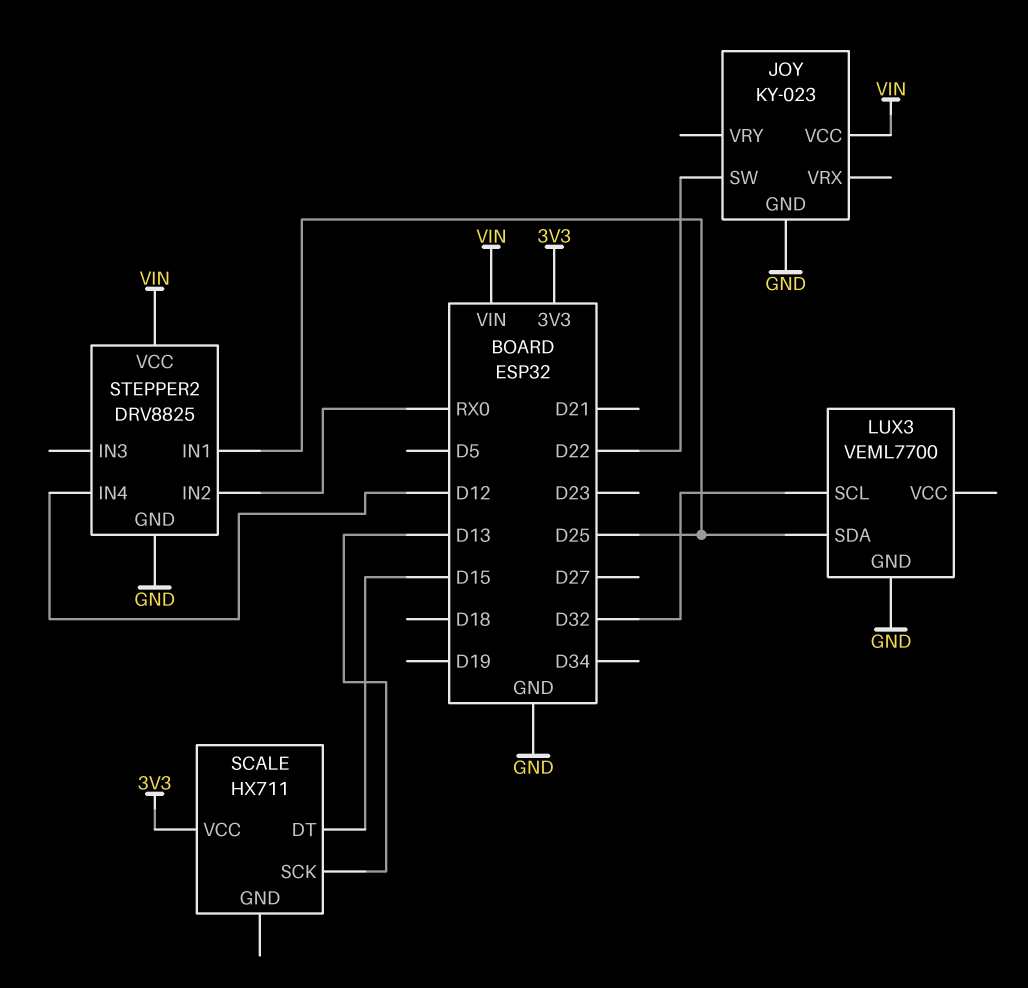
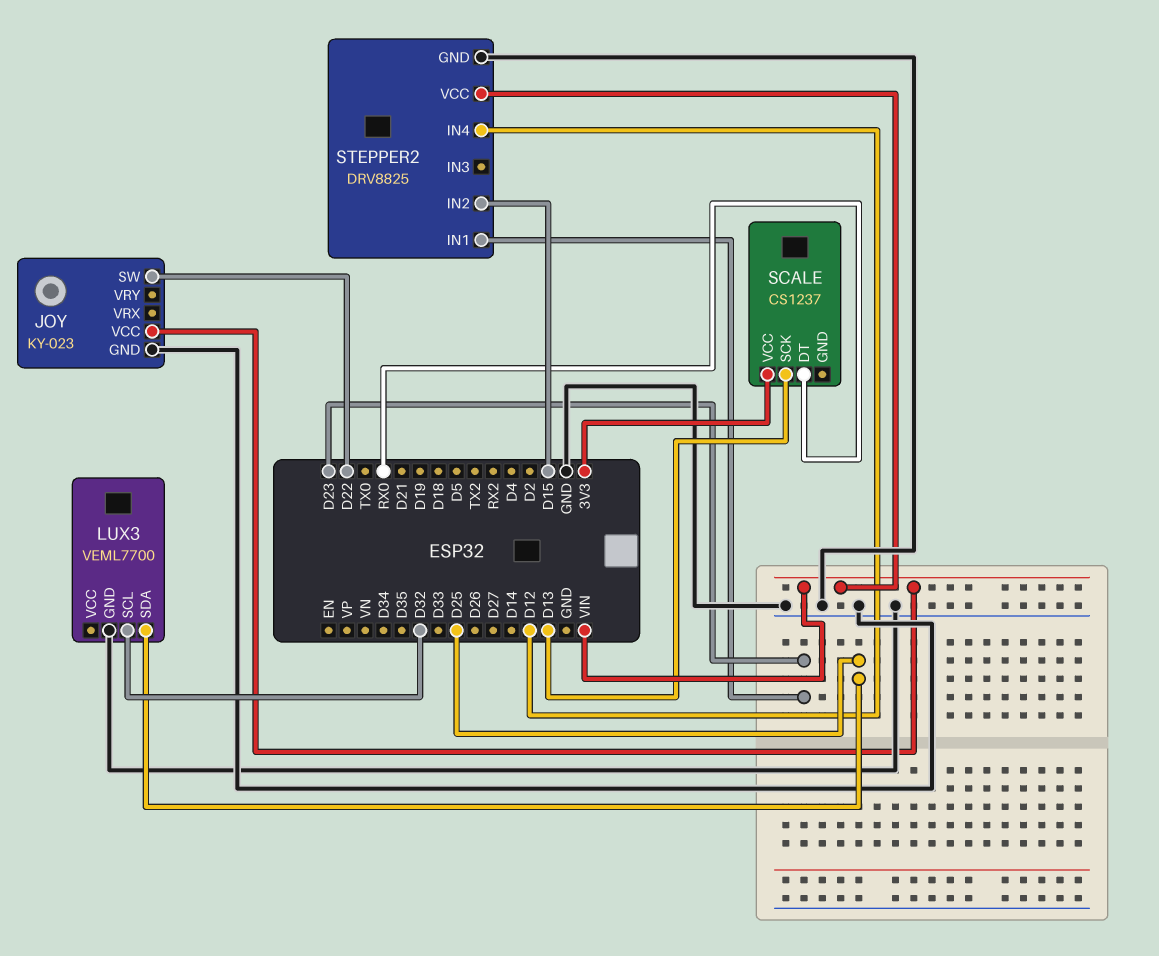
SCALE: HX711 -> CS1237
SCALE pin DT: D15 -> RX0
STEPPER2 pin IN1: D25 -> D23
STEPPER2 pin IN2: RX0 -> D15

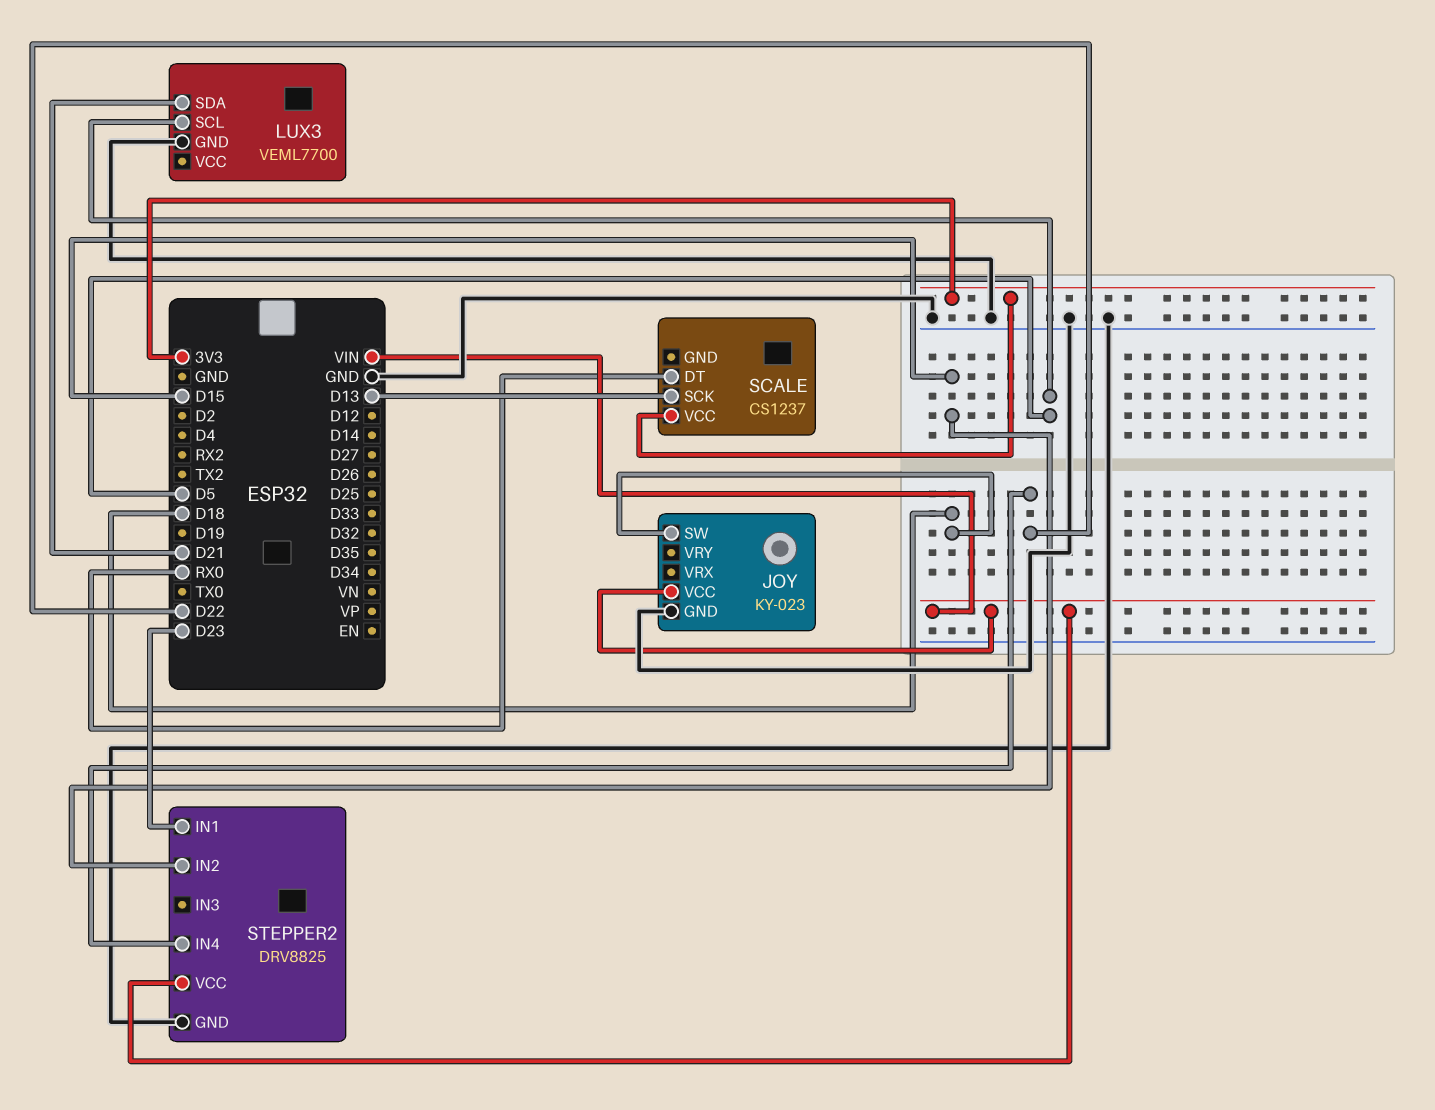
JOY pin SW: D22 -> D18
LUX3 pin SCL: D32 -> D5
LUX3 pin SDA: D25 -> D21
STEPPER2 pin IN4: D12 -> D22

